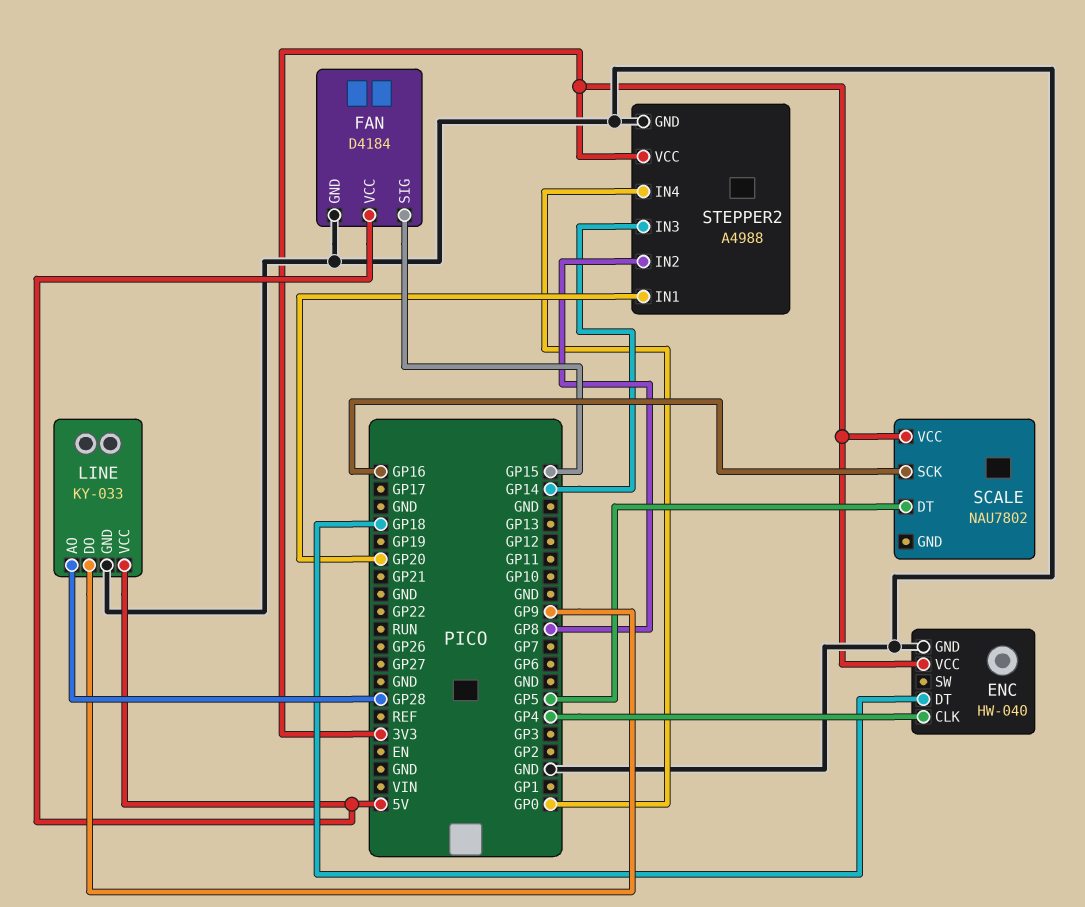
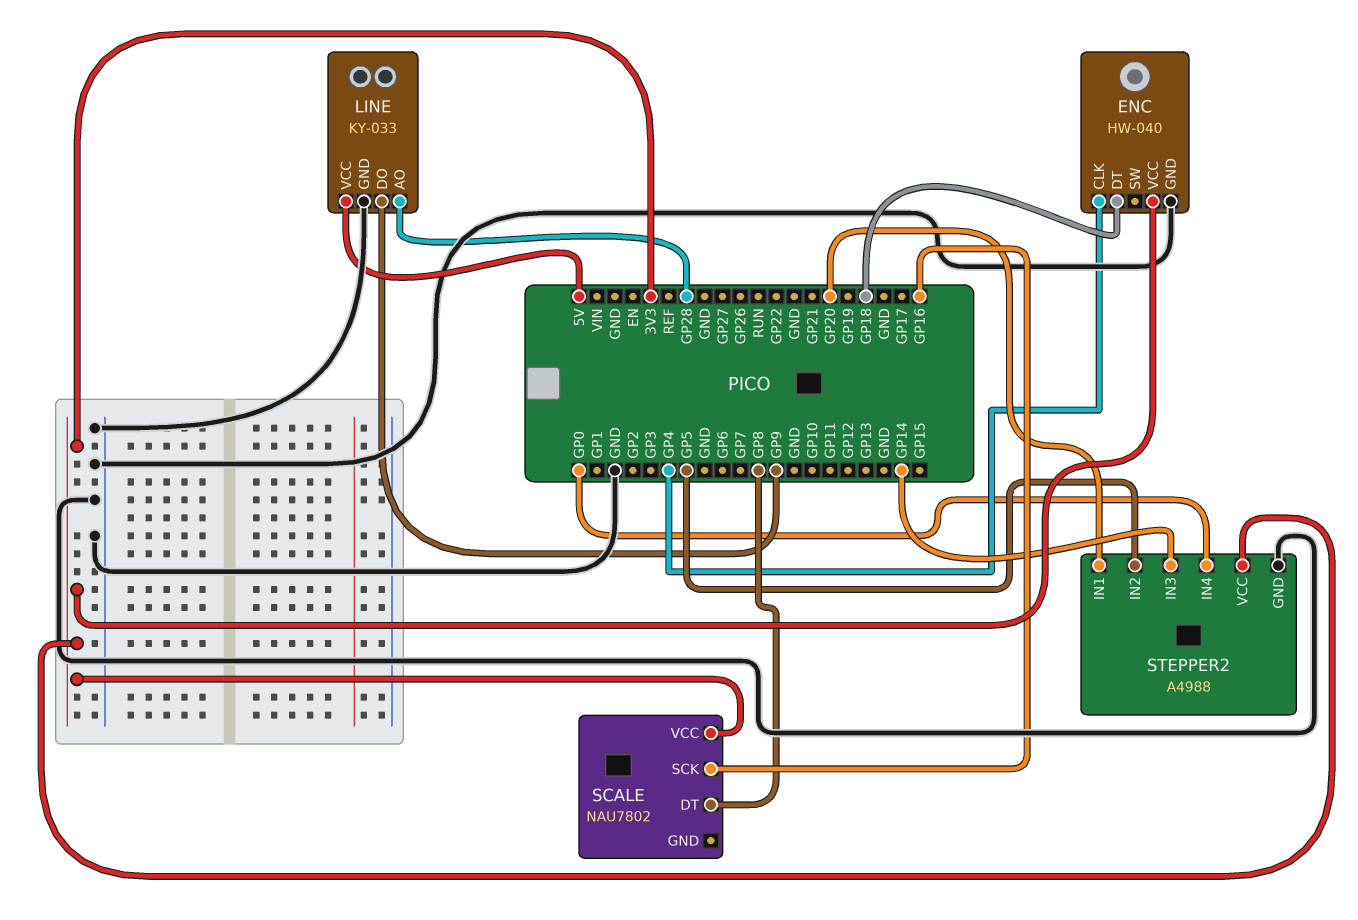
FAN: D4184 -> none
FAN pin GND: GND -> none
FAN pin SIG: GP15 -> none
FAN pin VCC: 5V -> none
SCALE pin DT: GP5 -> GP8
STEPPER2 pin IN2: GP8 -> GP5

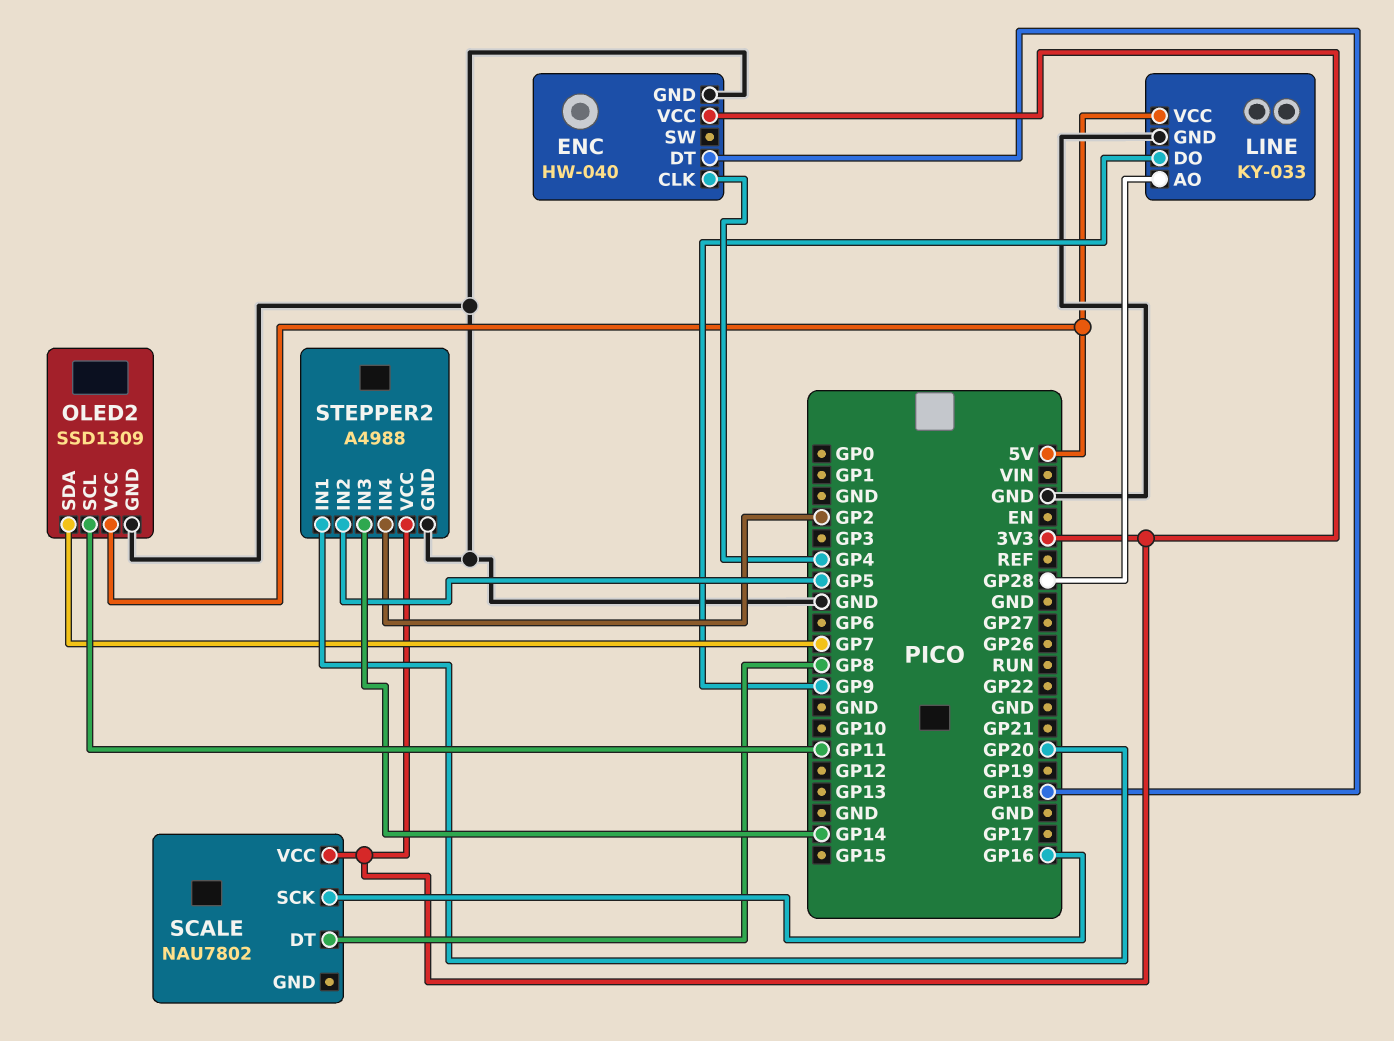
OLED2: none -> SSD1309
OLED2 pin GND: none -> GND
OLED2 pin SCL: none -> GP11
OLED2 pin SDA: none -> GP7
OLED2 pin VCC: none -> 5V
STEPPER2 pin IN4: GP0 -> GP2

